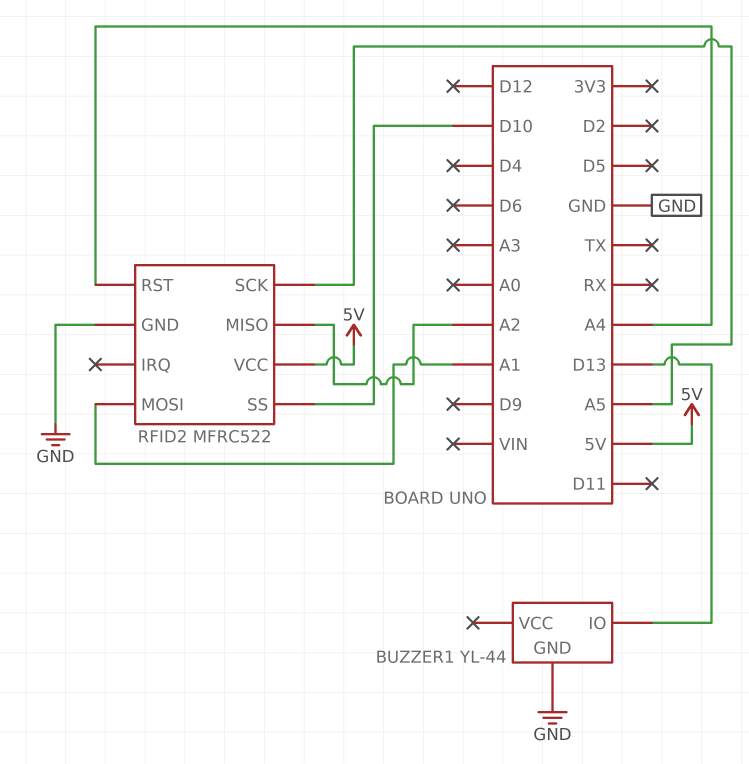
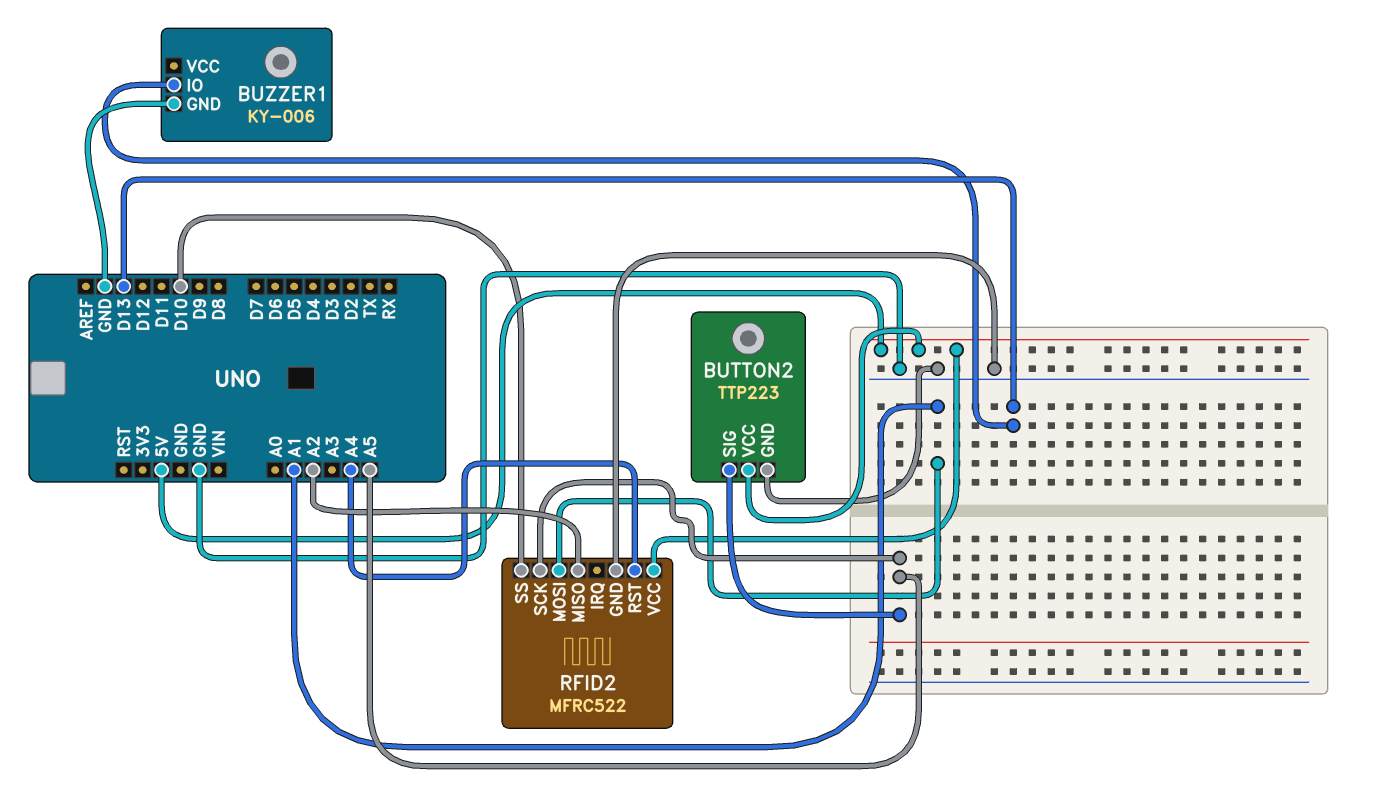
BUTTON2: none -> TTP223
BUTTON2 pin GND: none -> GND
BUTTON2 pin SIG: none -> A5
BUTTON2 pin VCC: none -> 5V
BUZZER1: YL-44 -> KY-006

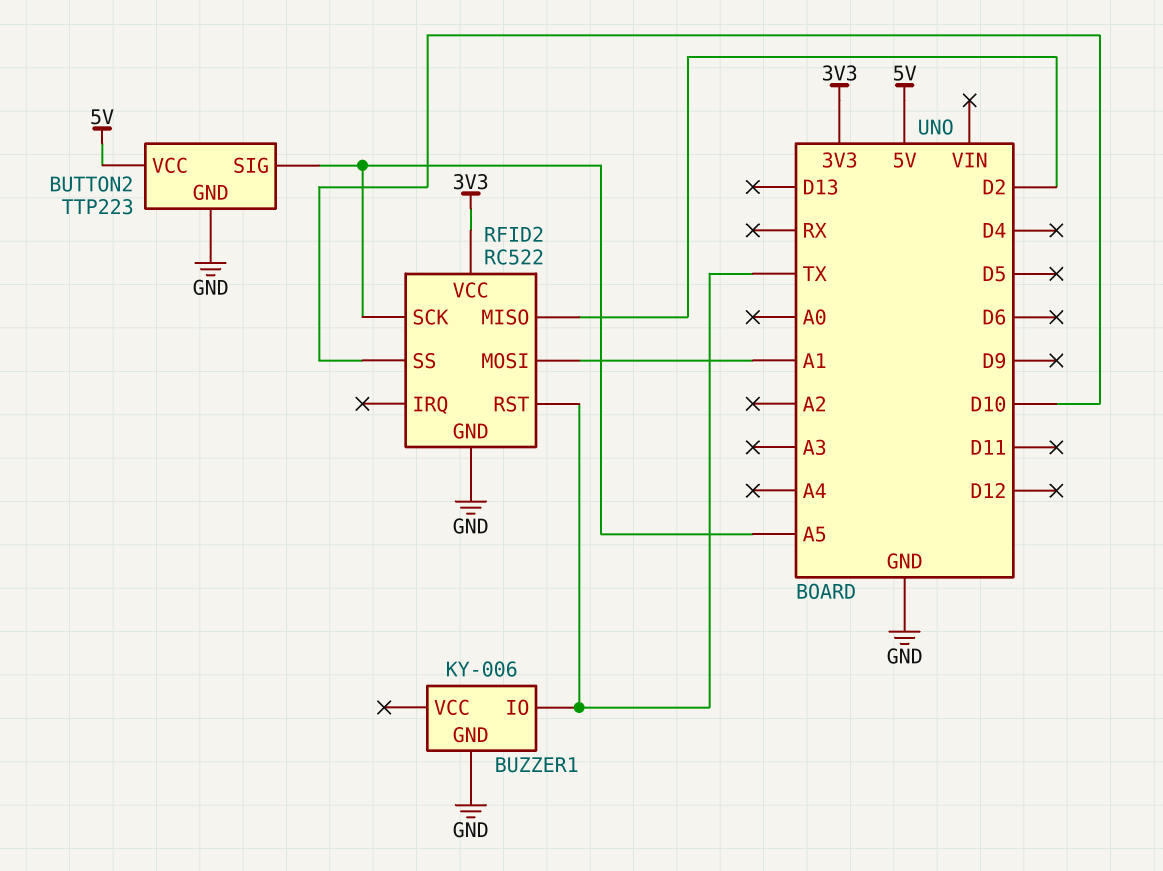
BUZZER1 pin IO: D13 -> TX
RFID2: MFRC522 -> RC522
RFID2 pin MISO: A2 -> D2
RFID2 pin RST: A4 -> TX
RFID2 pin VCC: 5V -> 3V3

